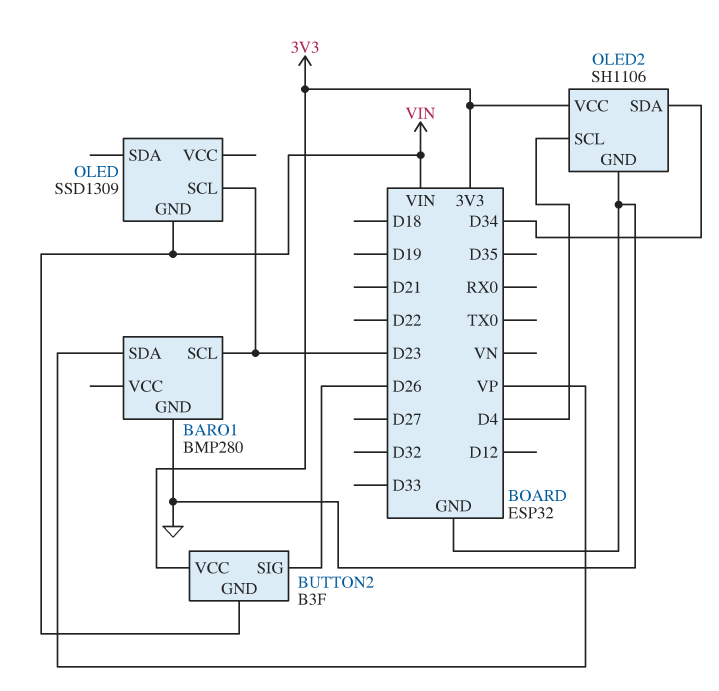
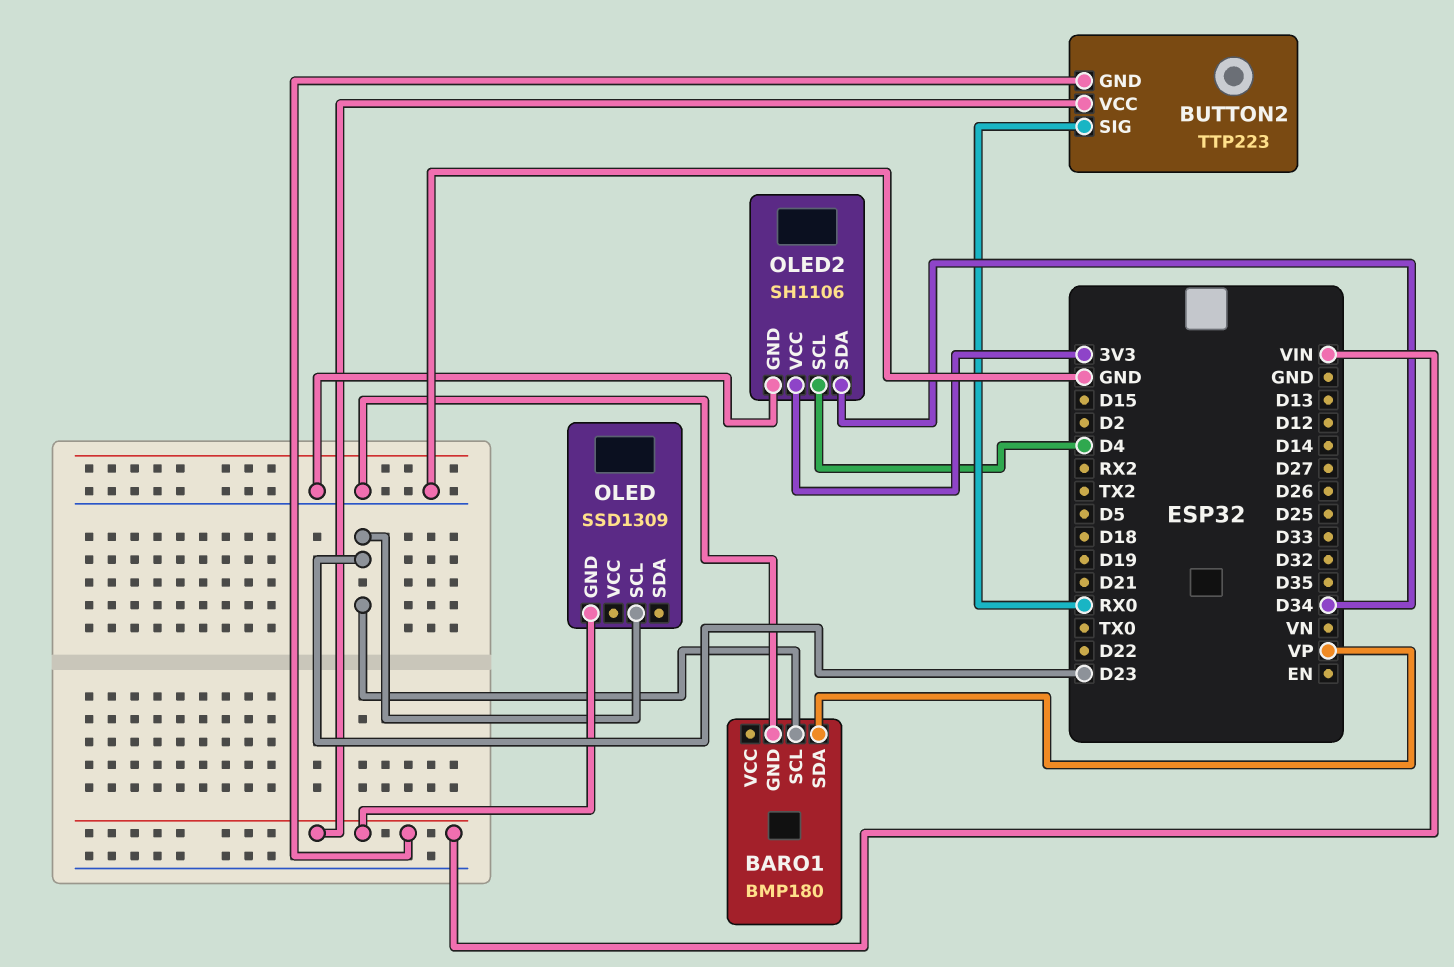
BARO1: BMP280 -> BMP180
BUTTON2: B3F -> TTP223
BUTTON2 pin SIG: D26 -> RX0
BUTTON2 pin VCC: 3V3 -> VIN

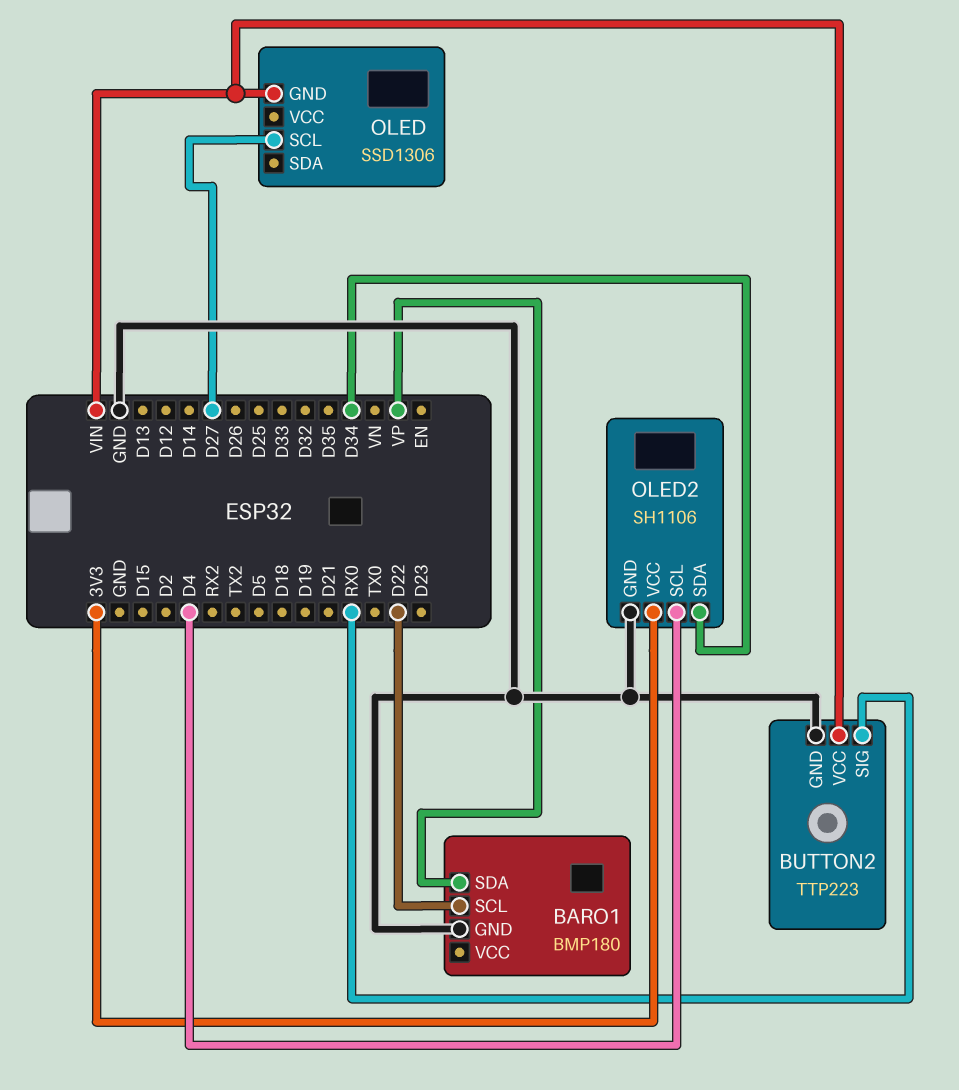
BARO1 pin SCL: D23 -> D22
BUTTON2 pin GND: VIN -> GND
OLED: SSD1309 -> SSD1306
OLED pin SCL: D23 -> D27

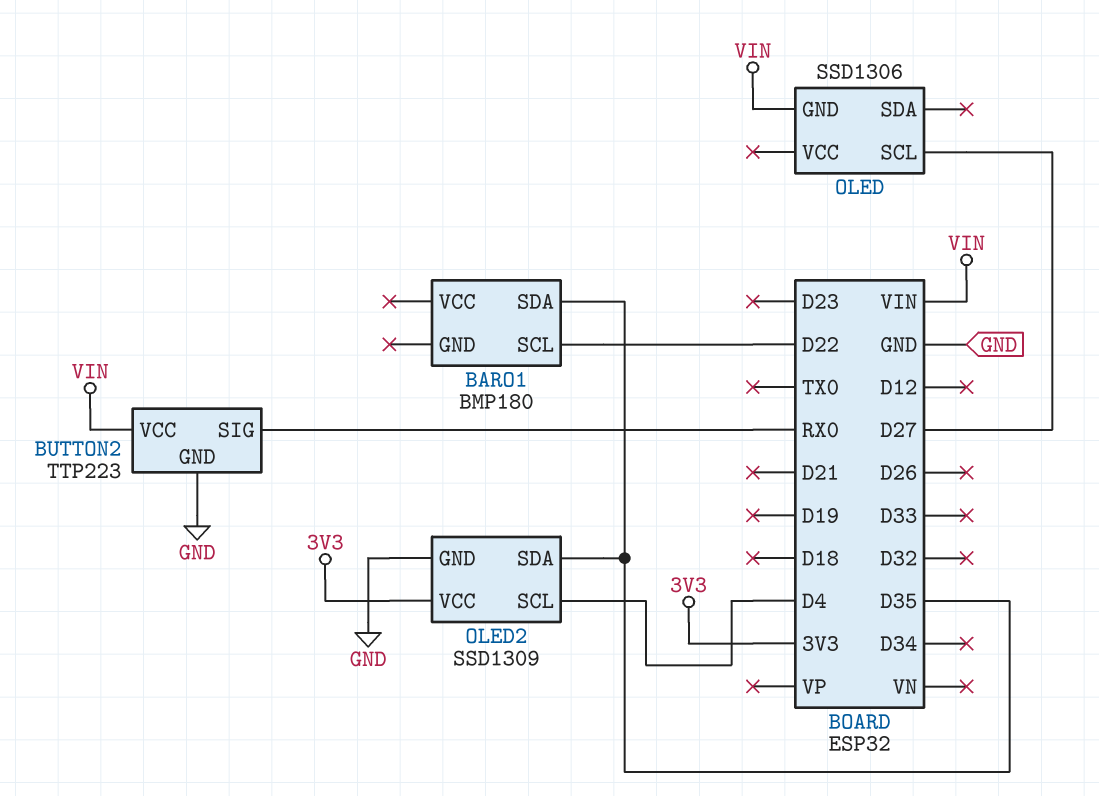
BARO1 pin GND: GND -> none
BARO1 pin SDA: VP -> D35
OLED2: SH1106 -> SSD1309
OLED2 pin SDA: D34 -> D35

